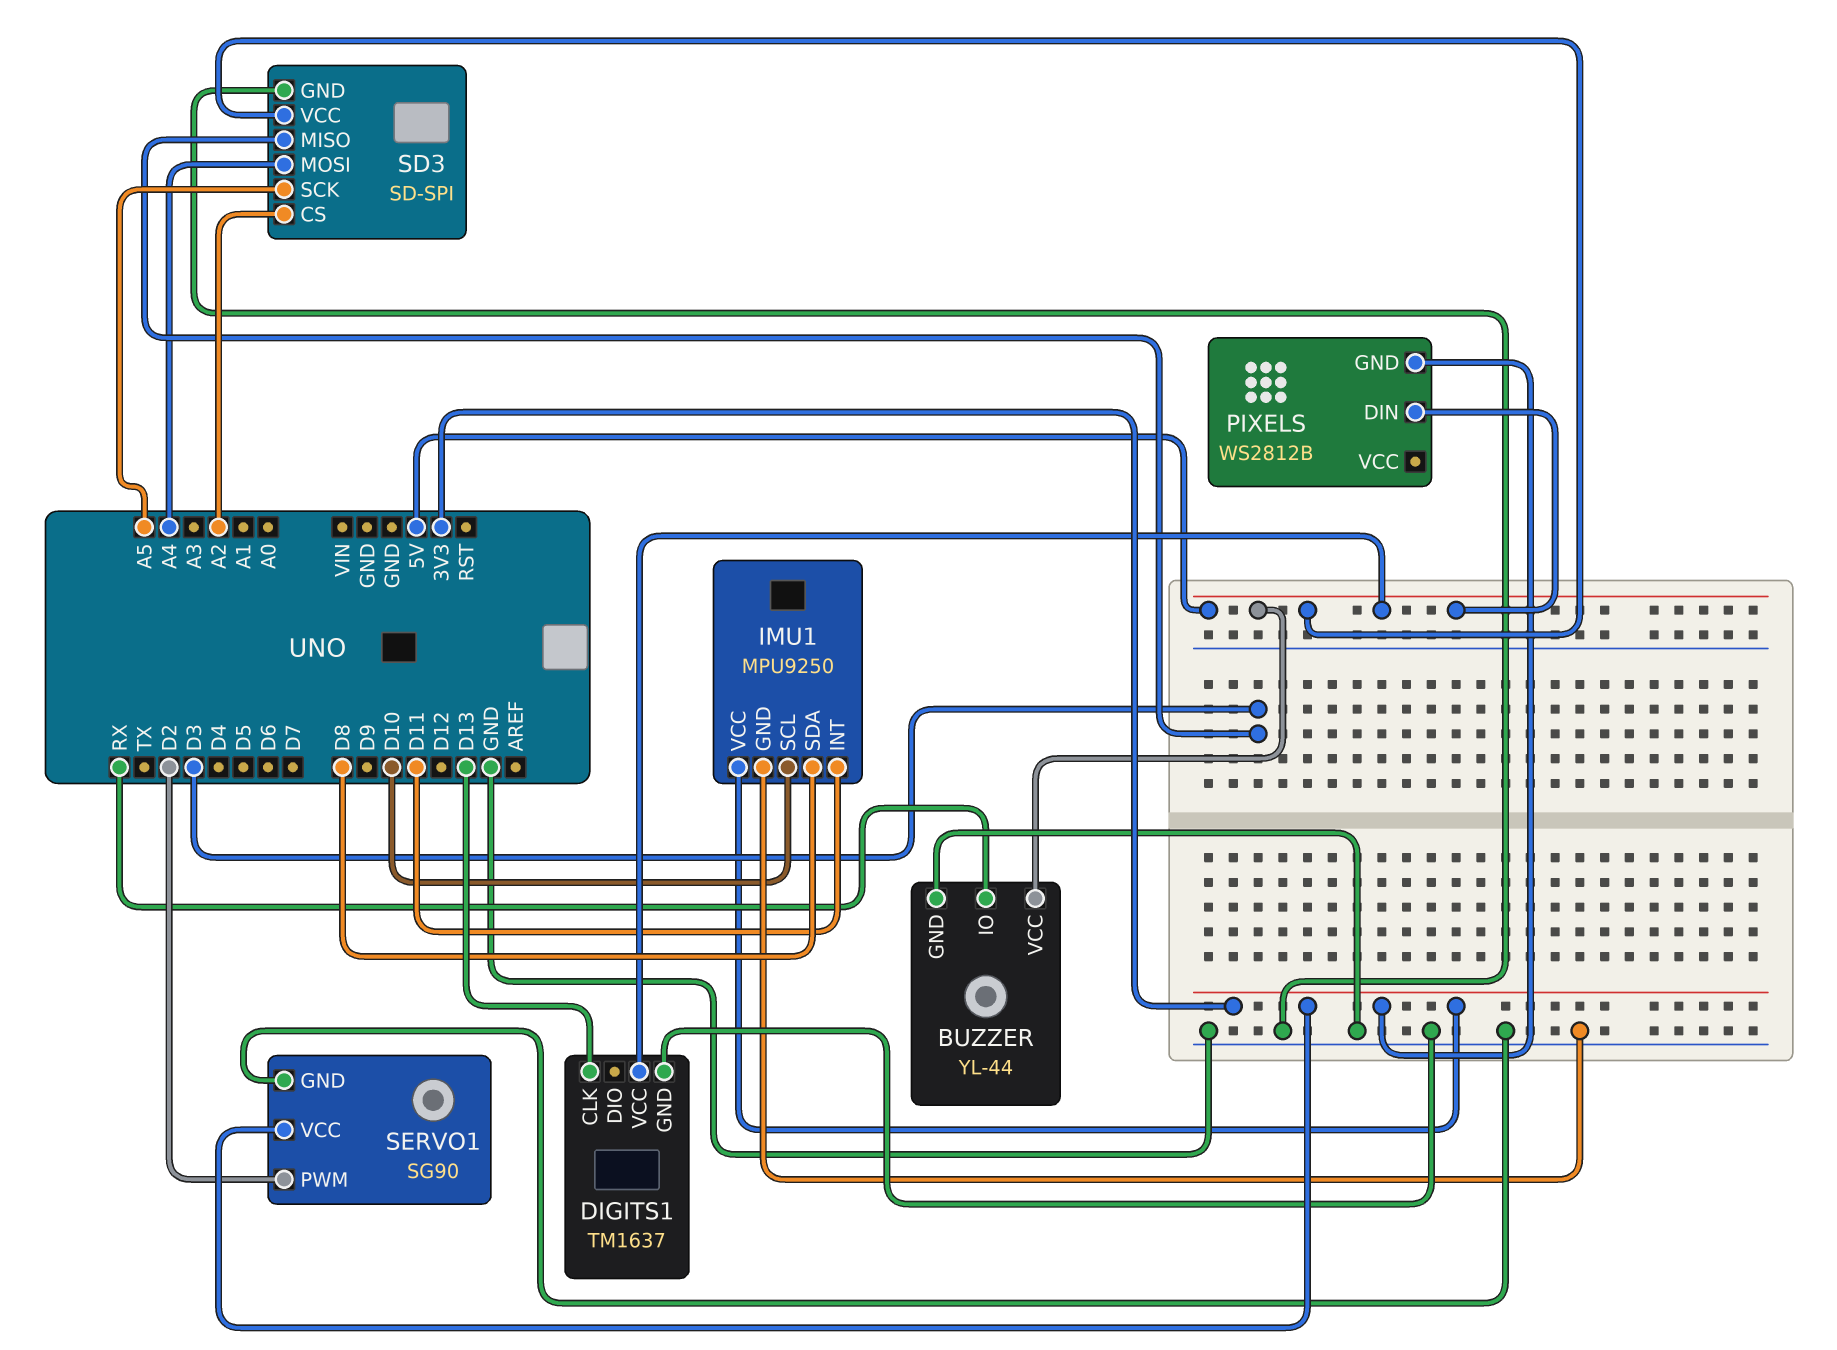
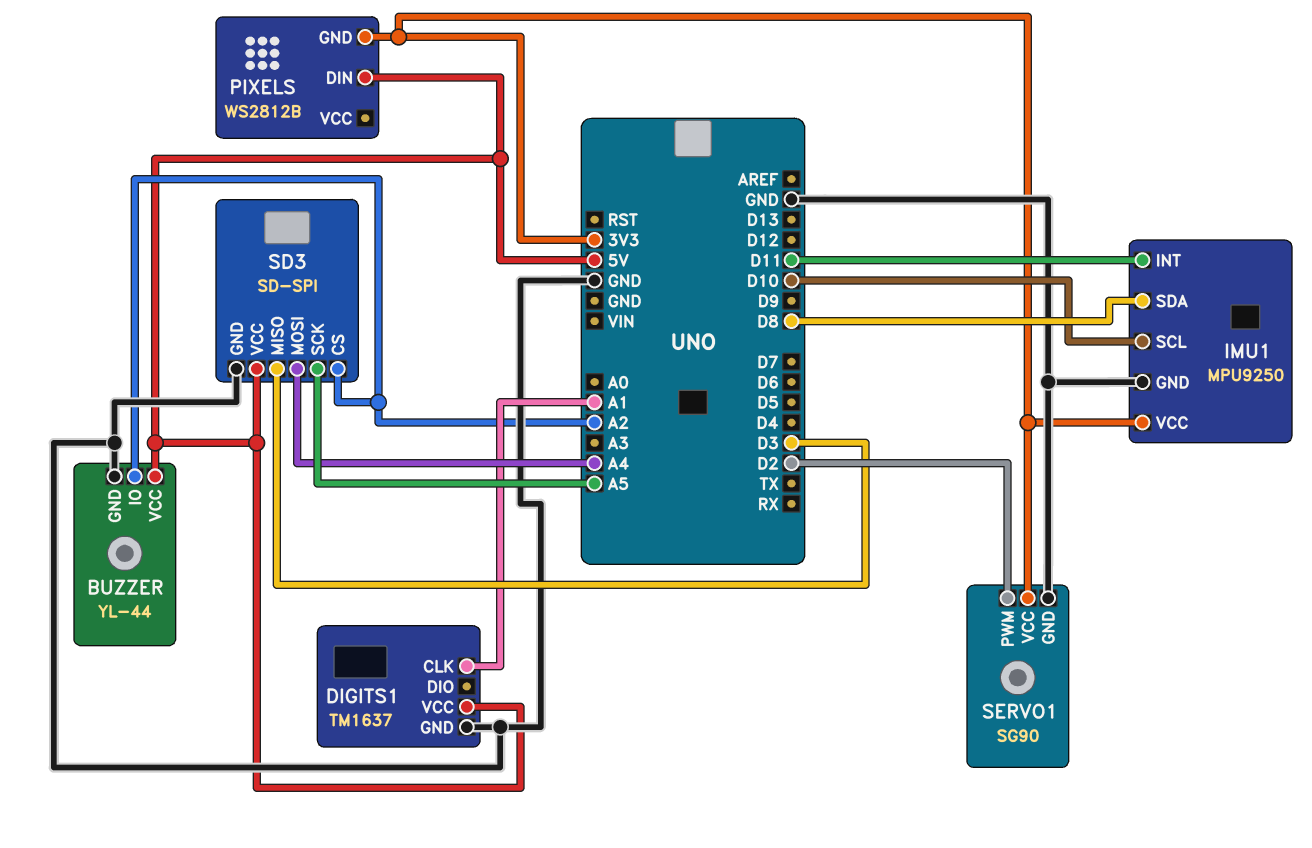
BUZZER pin IO: RX -> A2
DIGITS1 pin CLK: D13 -> A1

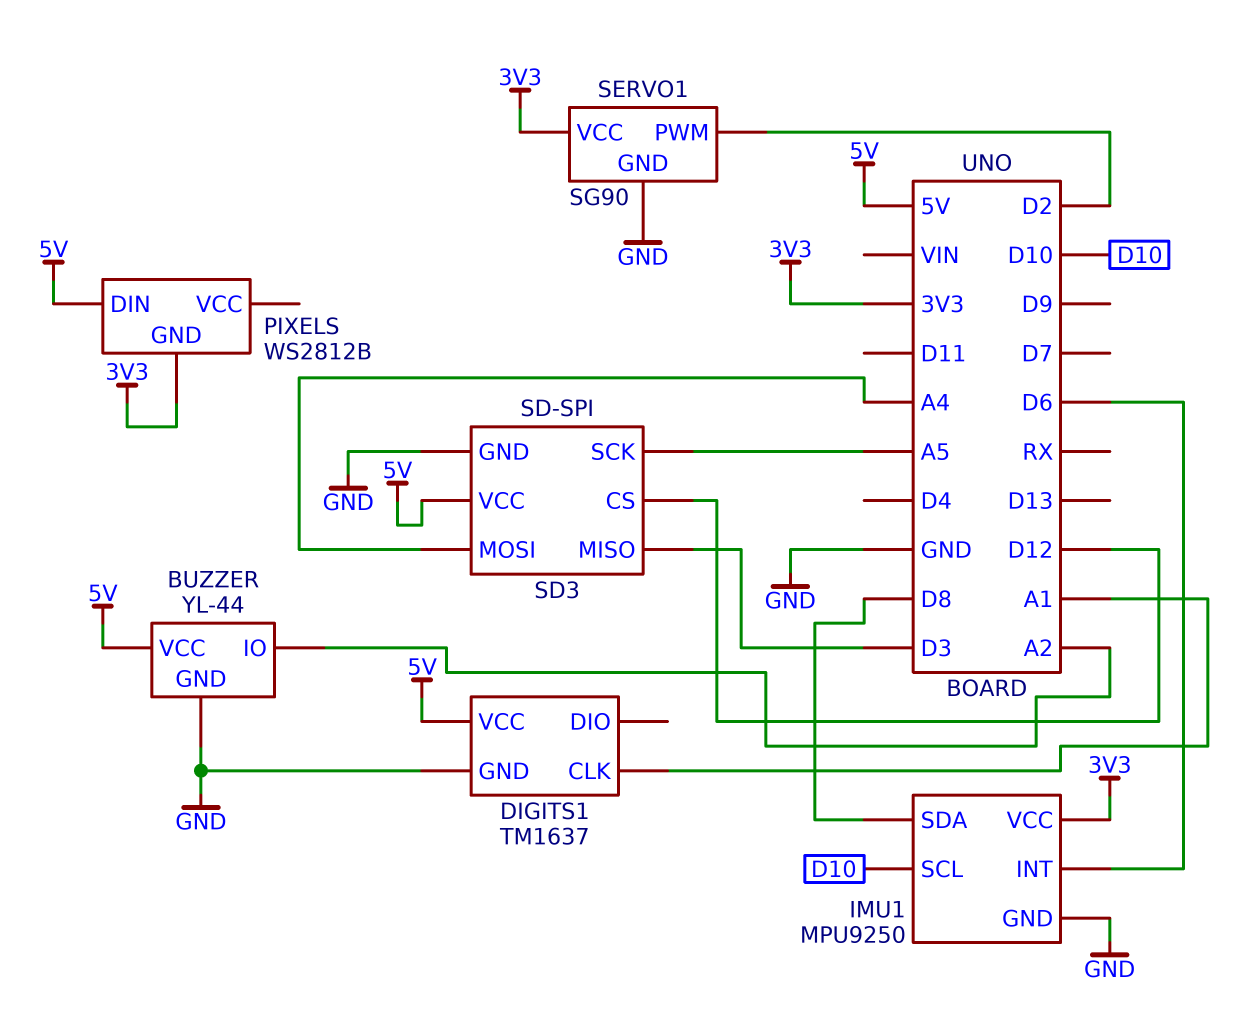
IMU1 pin INT: D11 -> D6
SD3 pin CS: A2 -> D12

